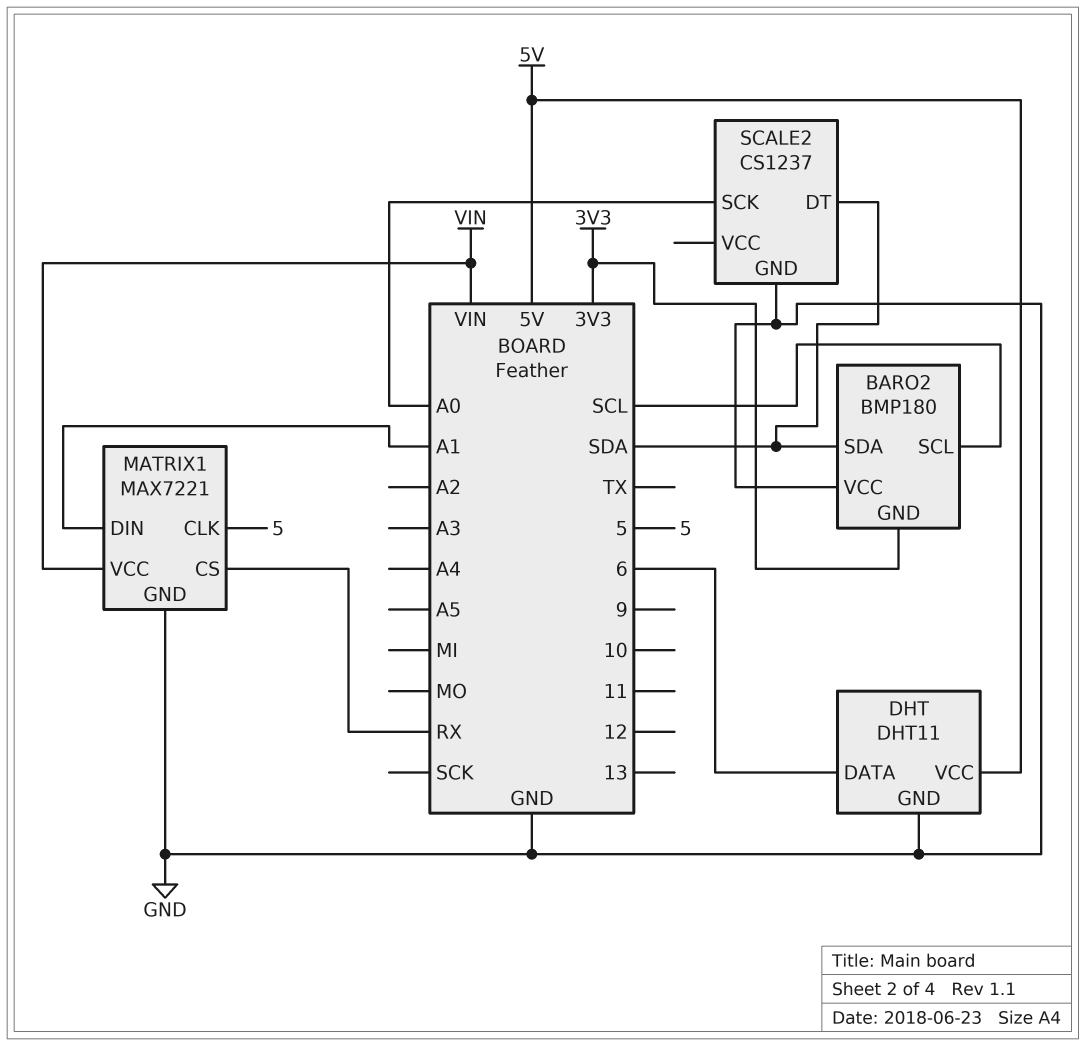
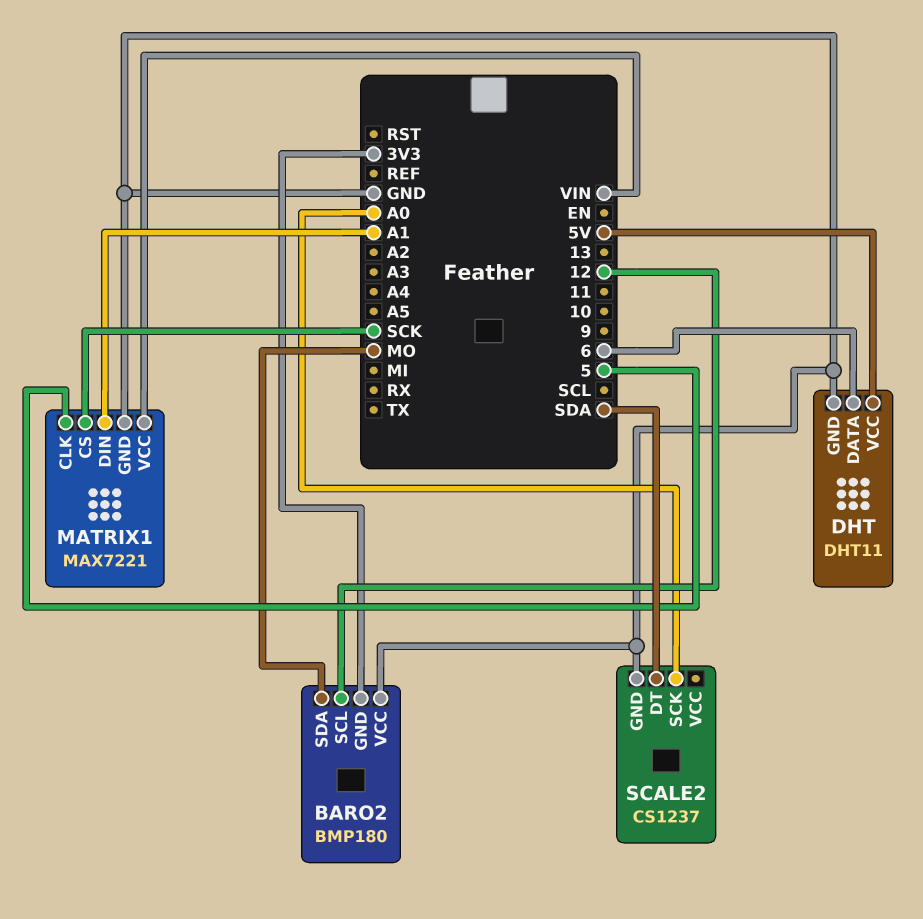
BARO2 pin SCL: SCL -> 12
BARO2 pin SDA: SDA -> MO
MATRIX1 pin CS: RX -> SCK

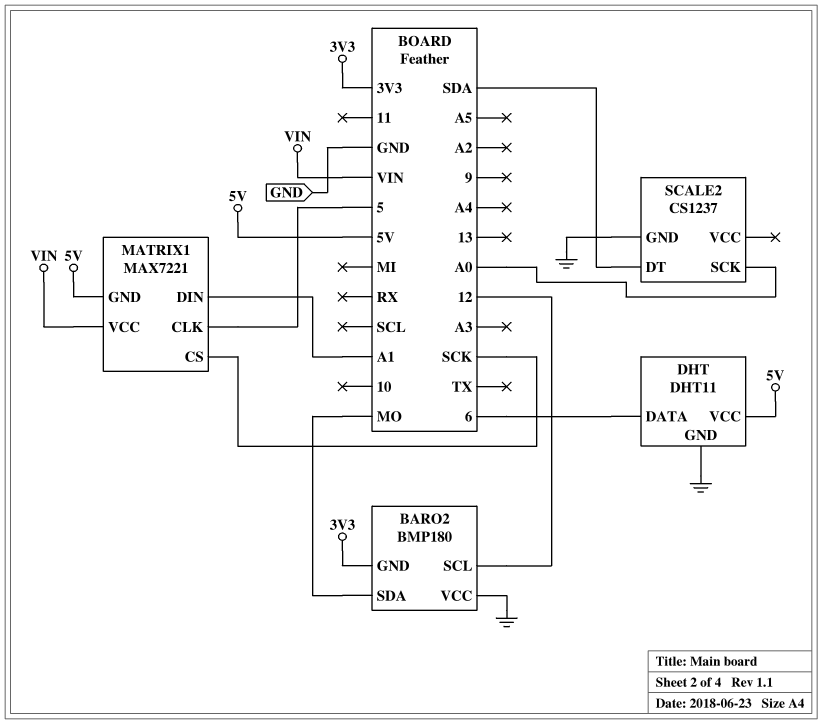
MATRIX1 pin GND: GND -> 5V

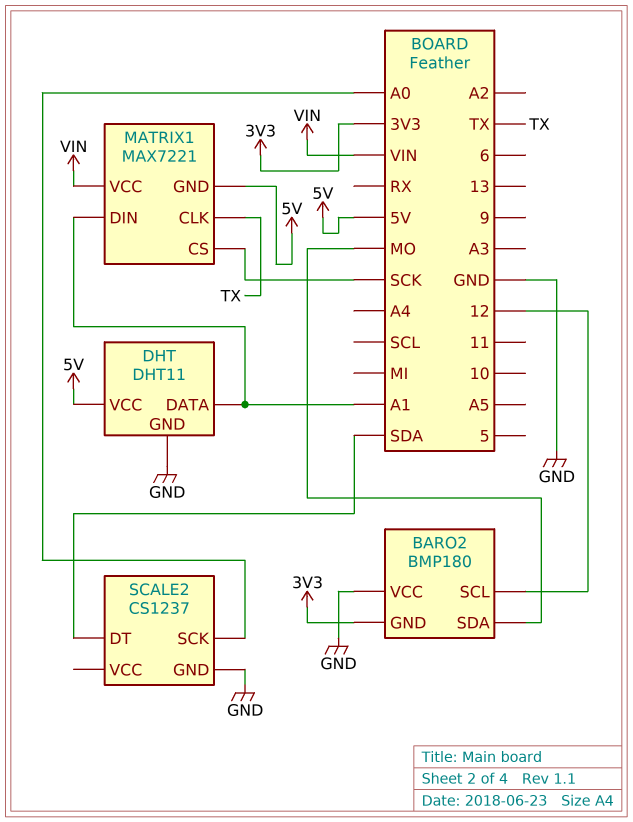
DHT pin DATA: 6 -> A1
MATRIX1 pin CLK: 5 -> TX

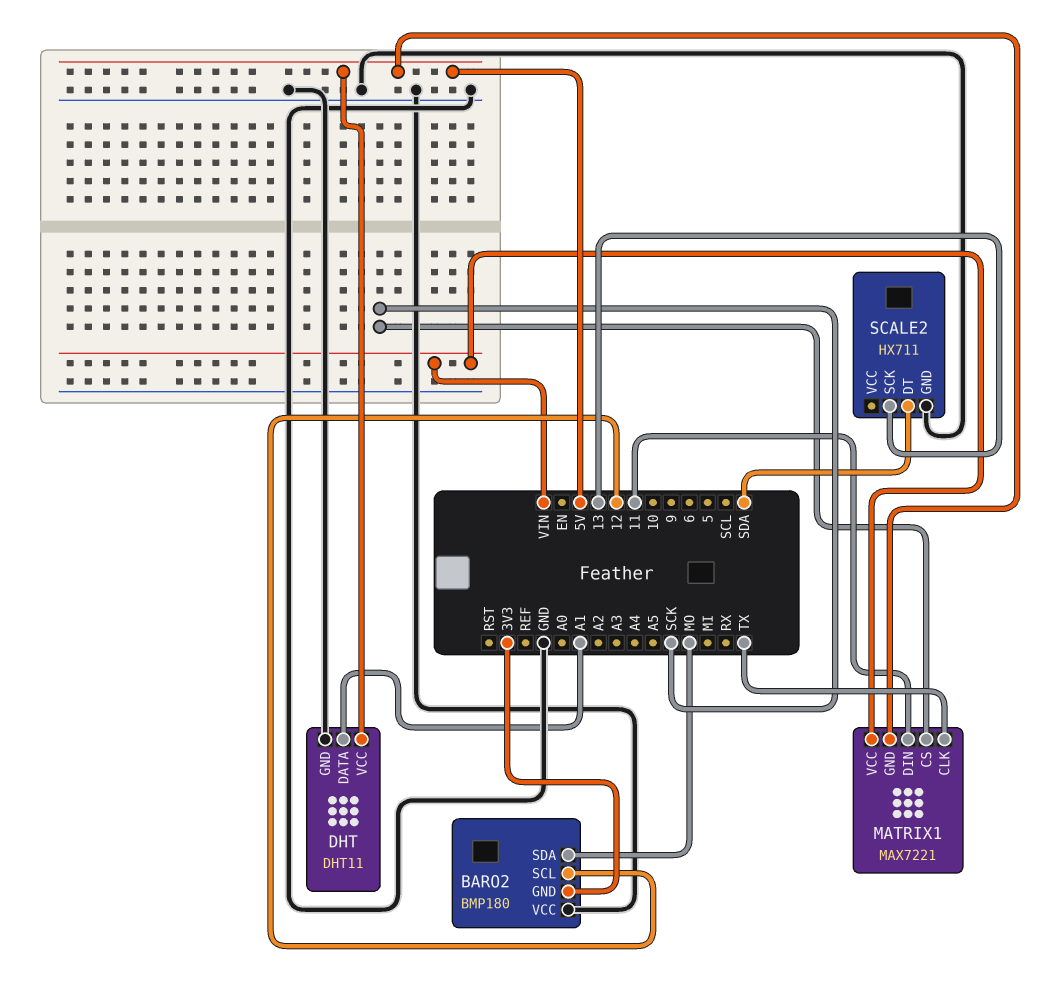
MATRIX1 pin DIN: A1 -> 11
SCALE2: CS1237 -> HX711
SCALE2 pin SCK: A0 -> 13

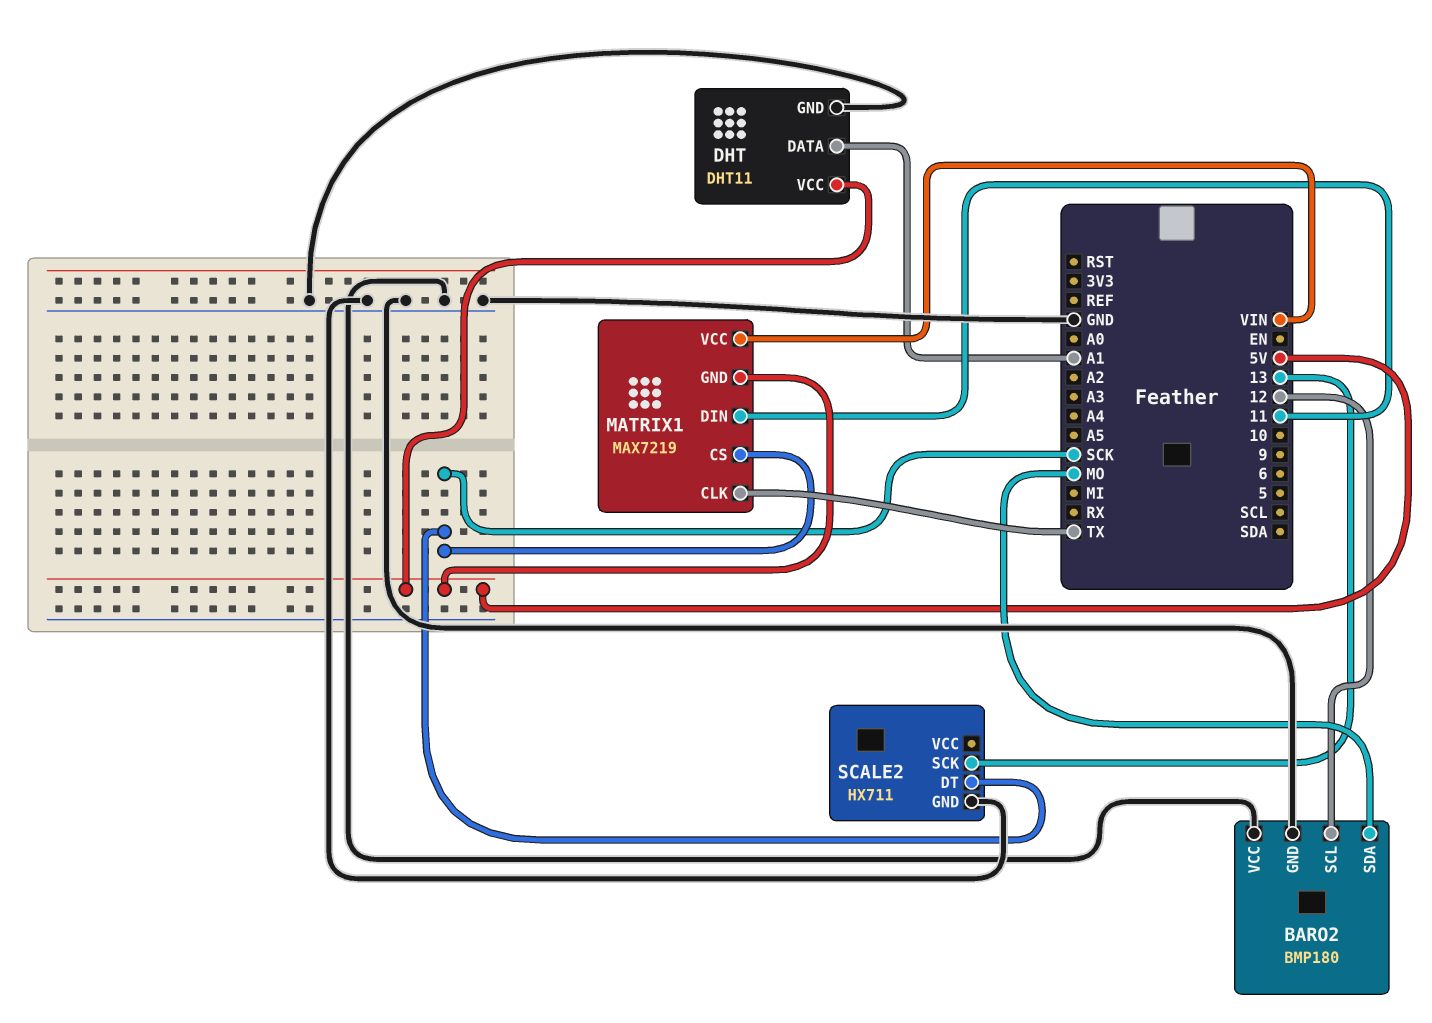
BARO2 pin GND: 3V3 -> GND
MATRIX1: MAX7221 -> MAX7219
SCALE2 pin DT: SDA -> SCK

